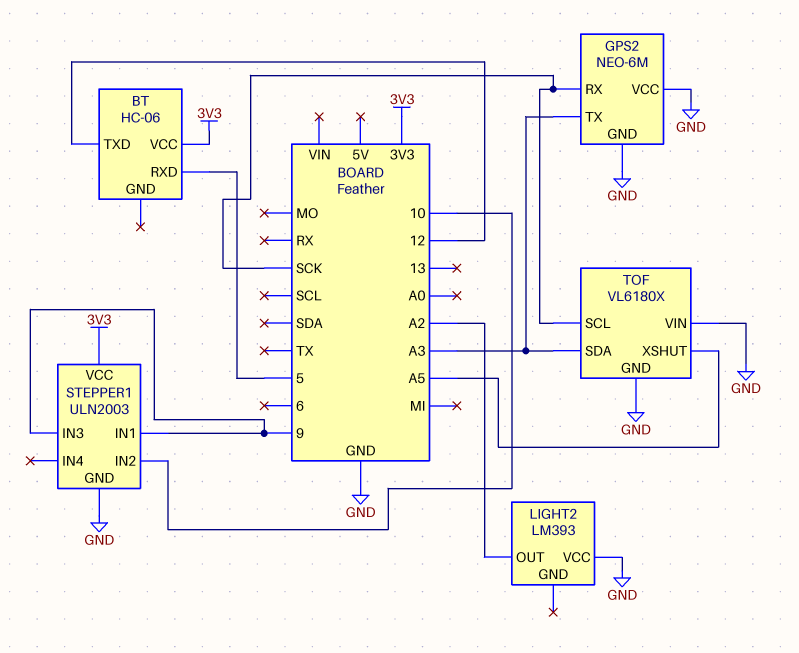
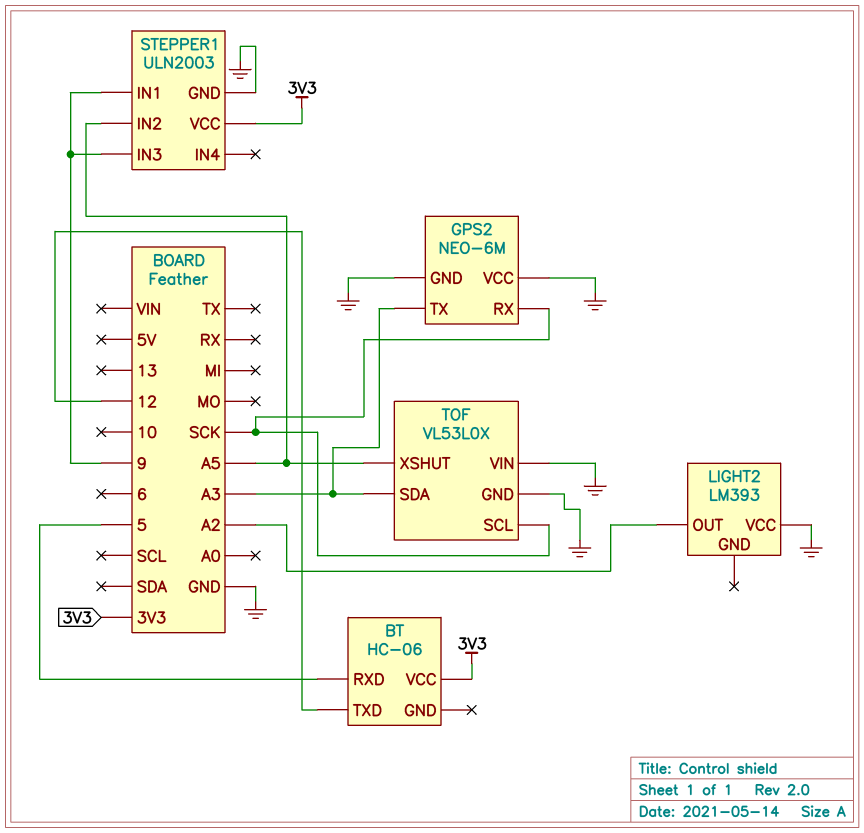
STEPPER1 pin IN2: 10 -> A5
TOF: VL6180X -> VL53L0X

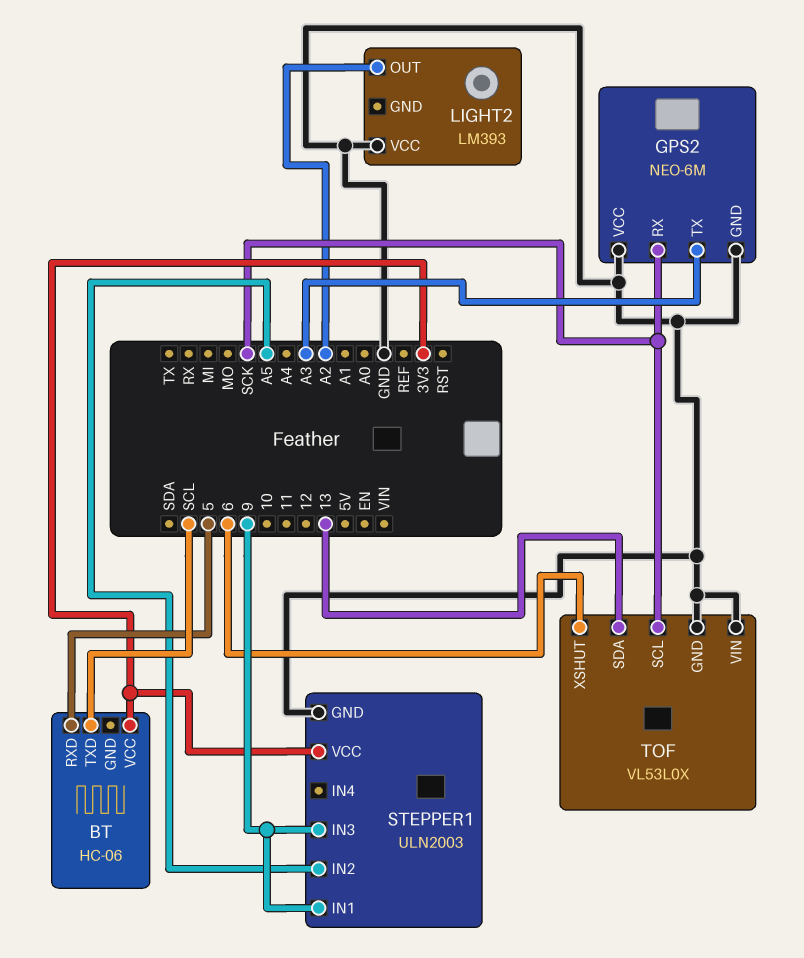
BT pin TXD: 12 -> SCL
TOF pin SDA: A3 -> 13
TOF pin XSHUT: A5 -> 6

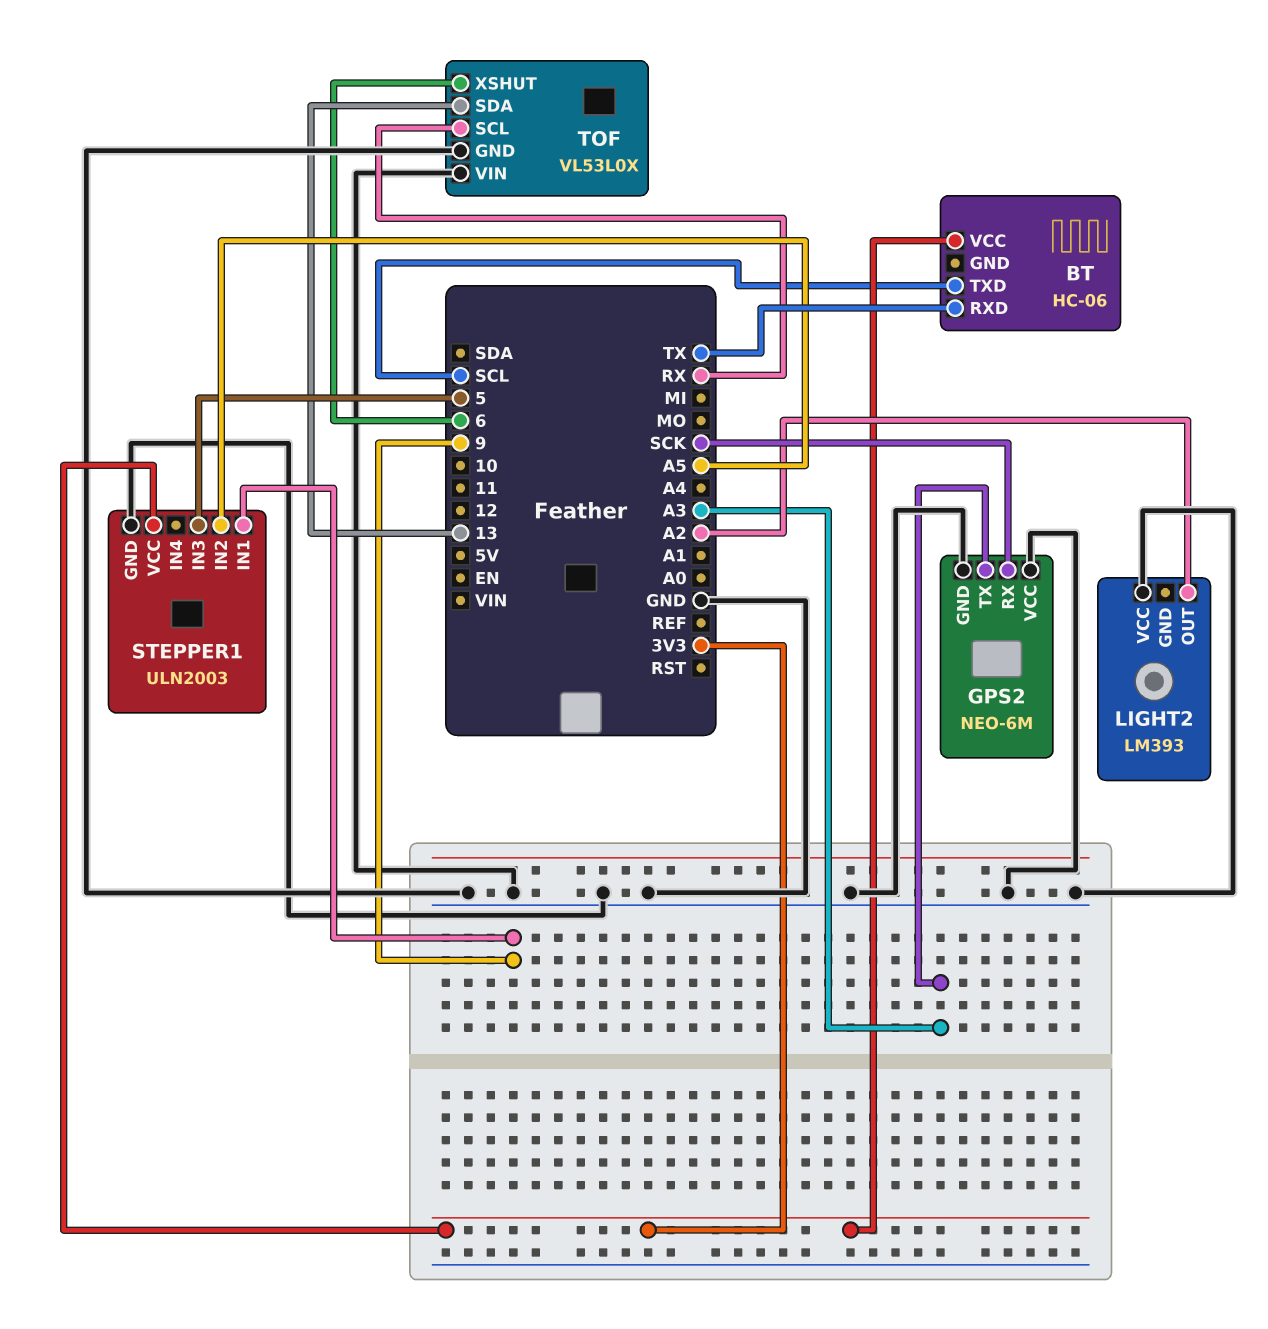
BT pin RXD: 5 -> TX
STEPPER1 pin IN3: 9 -> 5
TOF pin SCL: SCK -> RX

